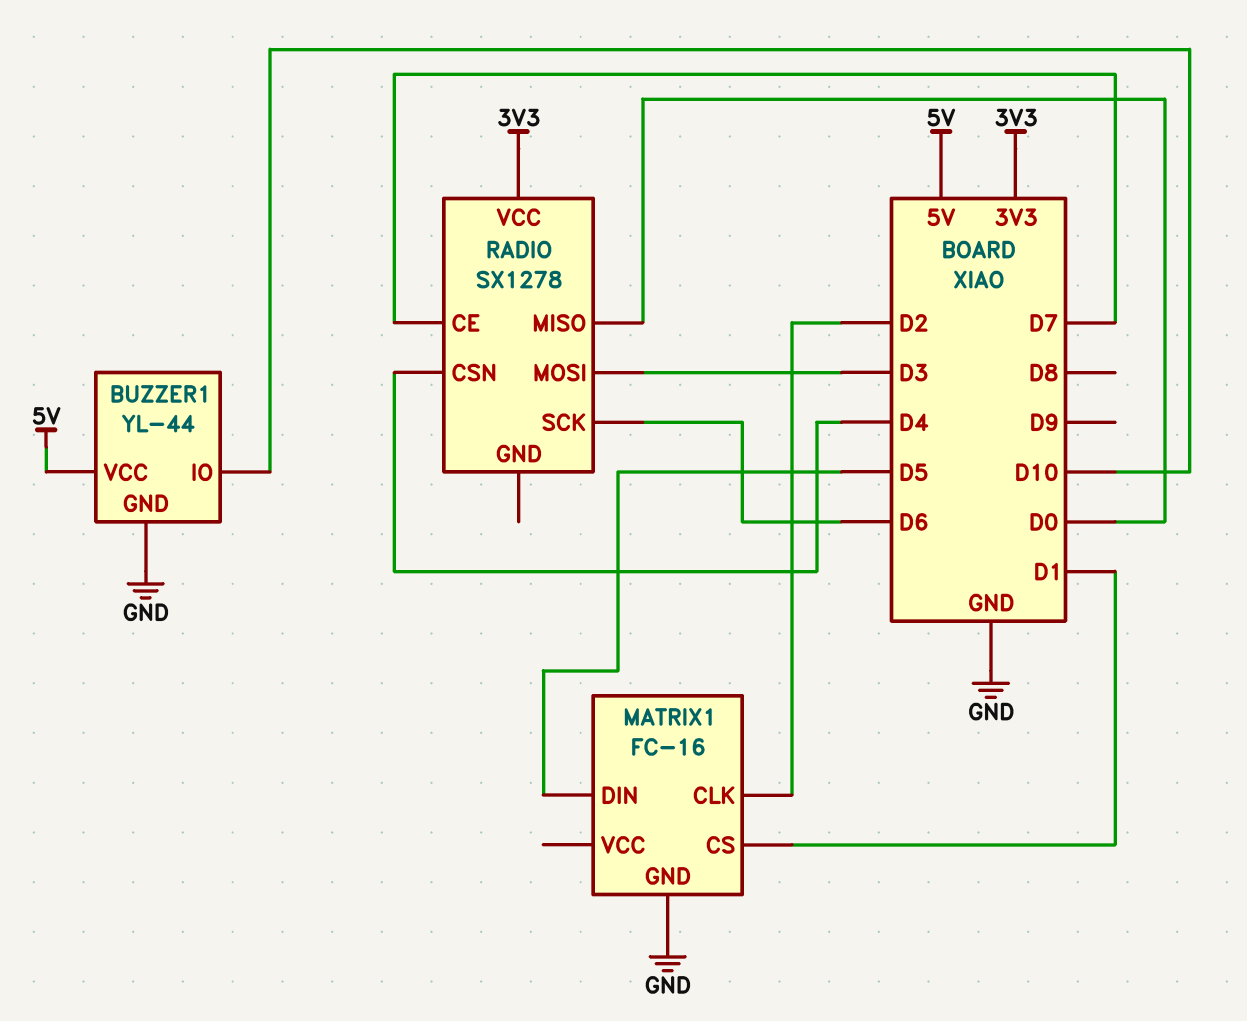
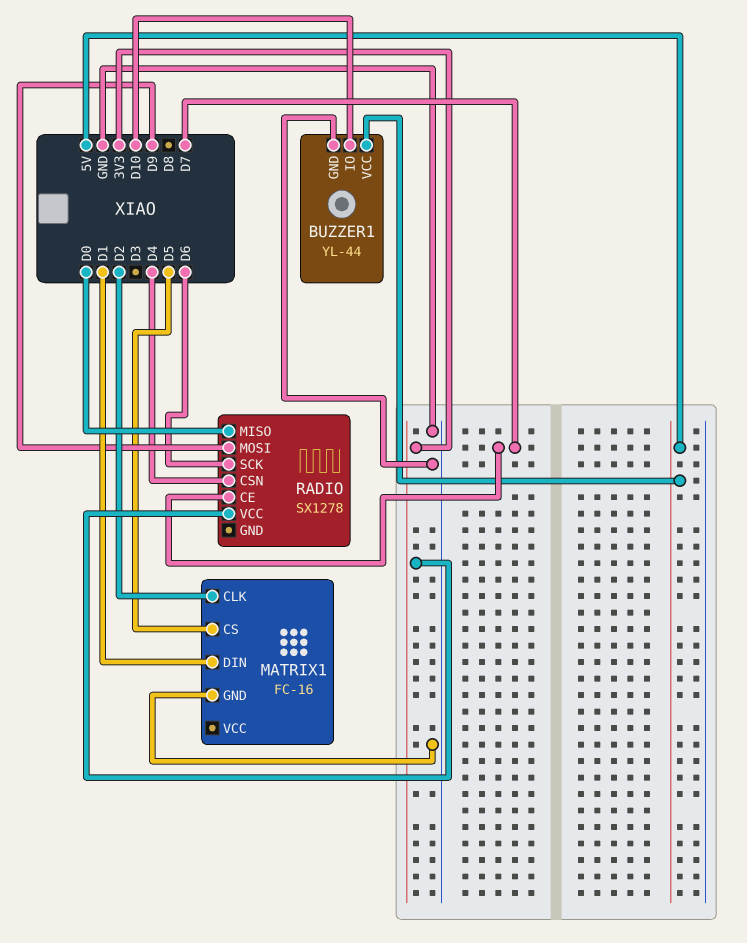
MATRIX1 pin CS: D1 -> D5
MATRIX1 pin DIN: D5 -> D1
RADIO pin MOSI: D3 -> D9

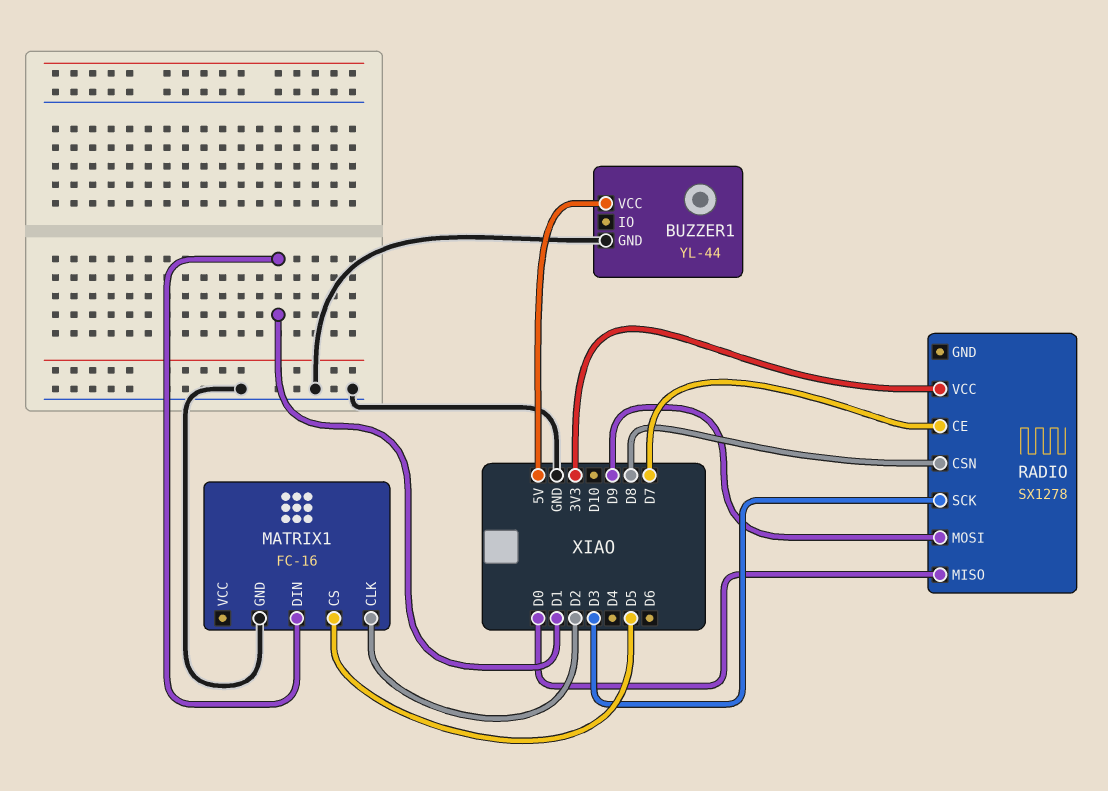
BUZZER1 pin IO: D10 -> none
RADIO pin CSN: D4 -> D8
RADIO pin SCK: D6 -> D3

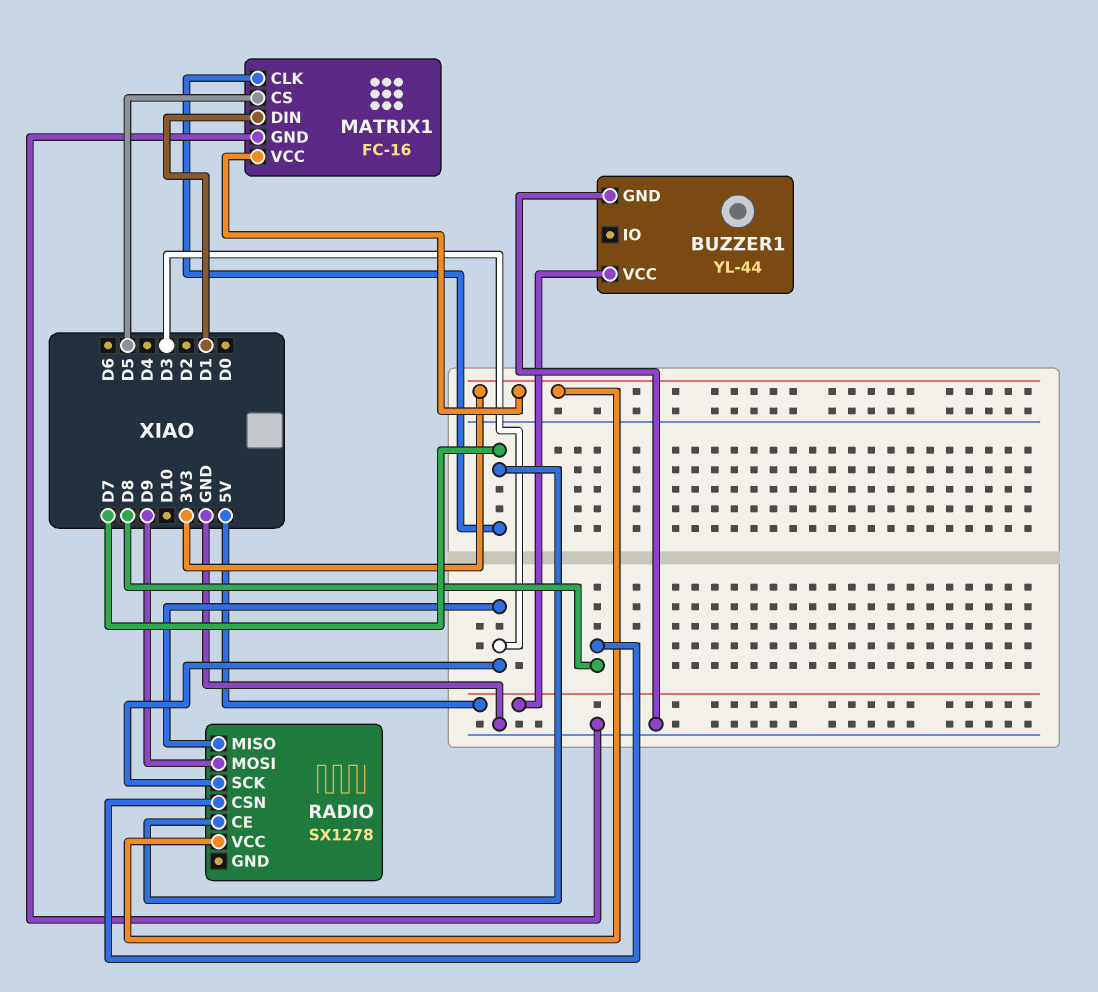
MATRIX1 pin CLK: D2 -> D7
MATRIX1 pin VCC: none -> 3V3
RADIO pin MISO: D0 -> D3

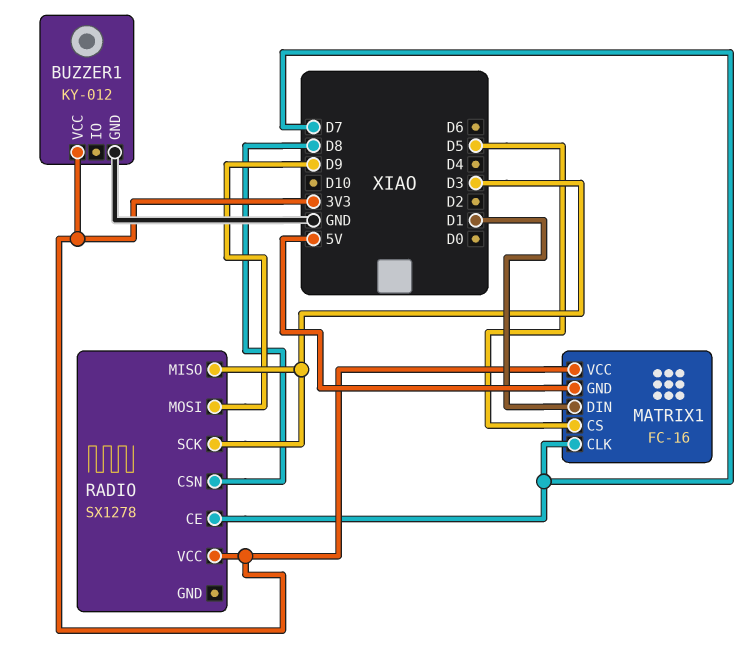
BUZZER1: YL-44 -> KY-012
BUZZER1 pin VCC: 5V -> 3V3
MATRIX1 pin GND: GND -> 5V

